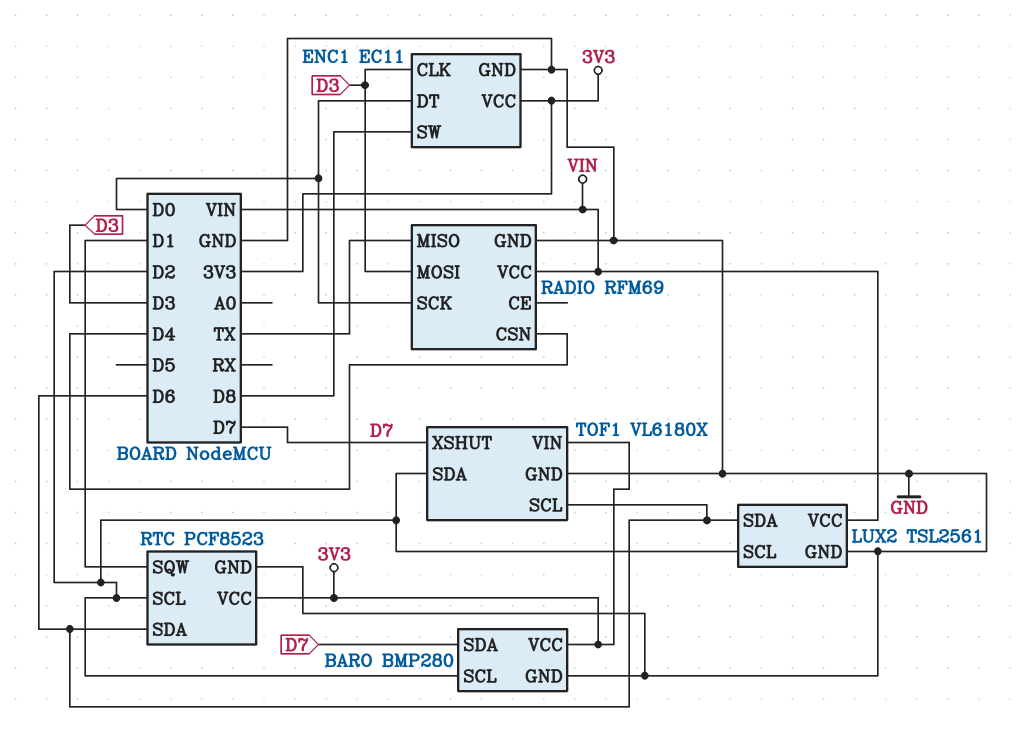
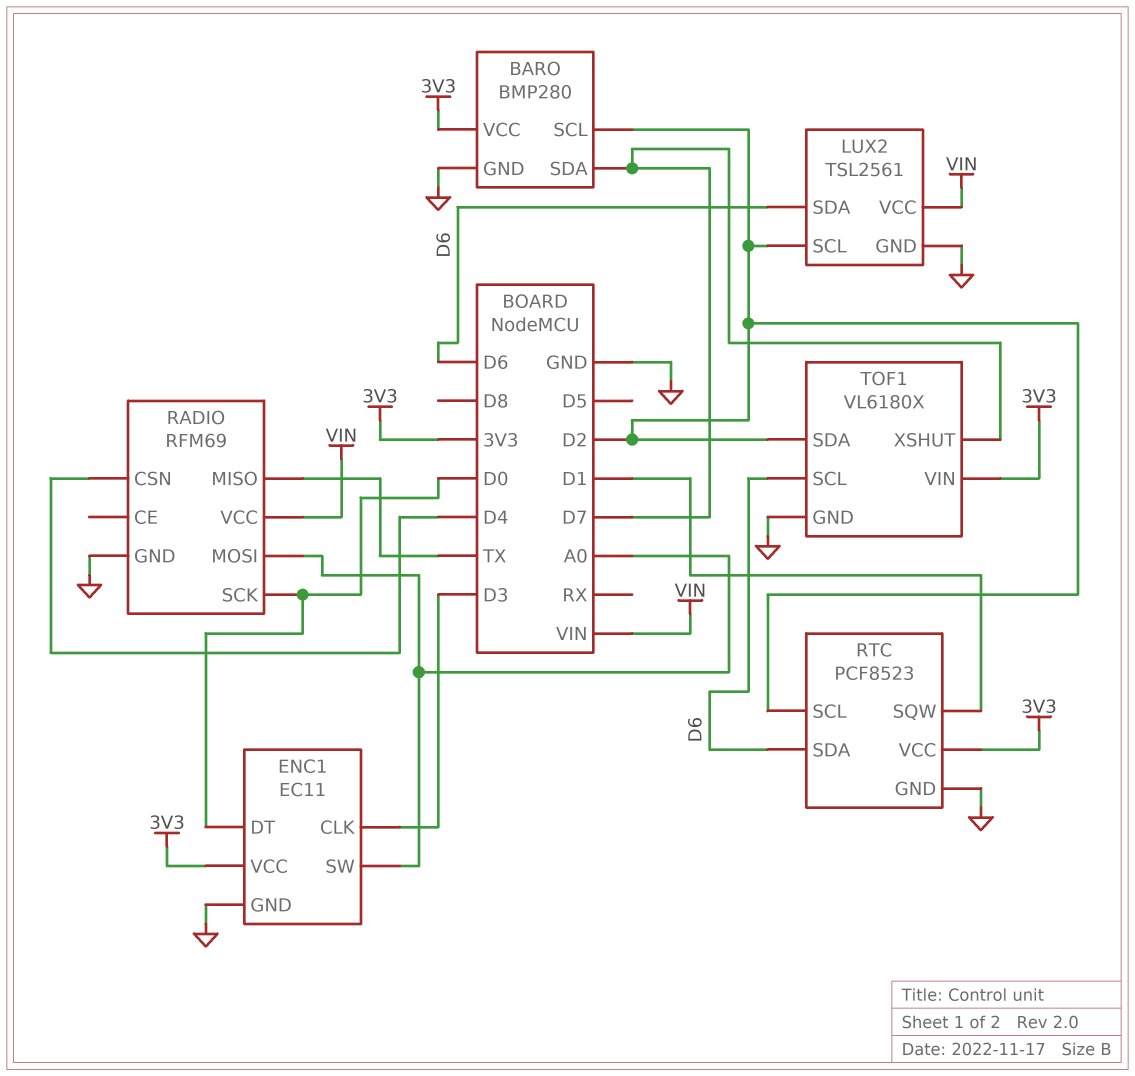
ENC1 pin SW: D8 -> A0
RADIO pin MOSI: D3 -> A0

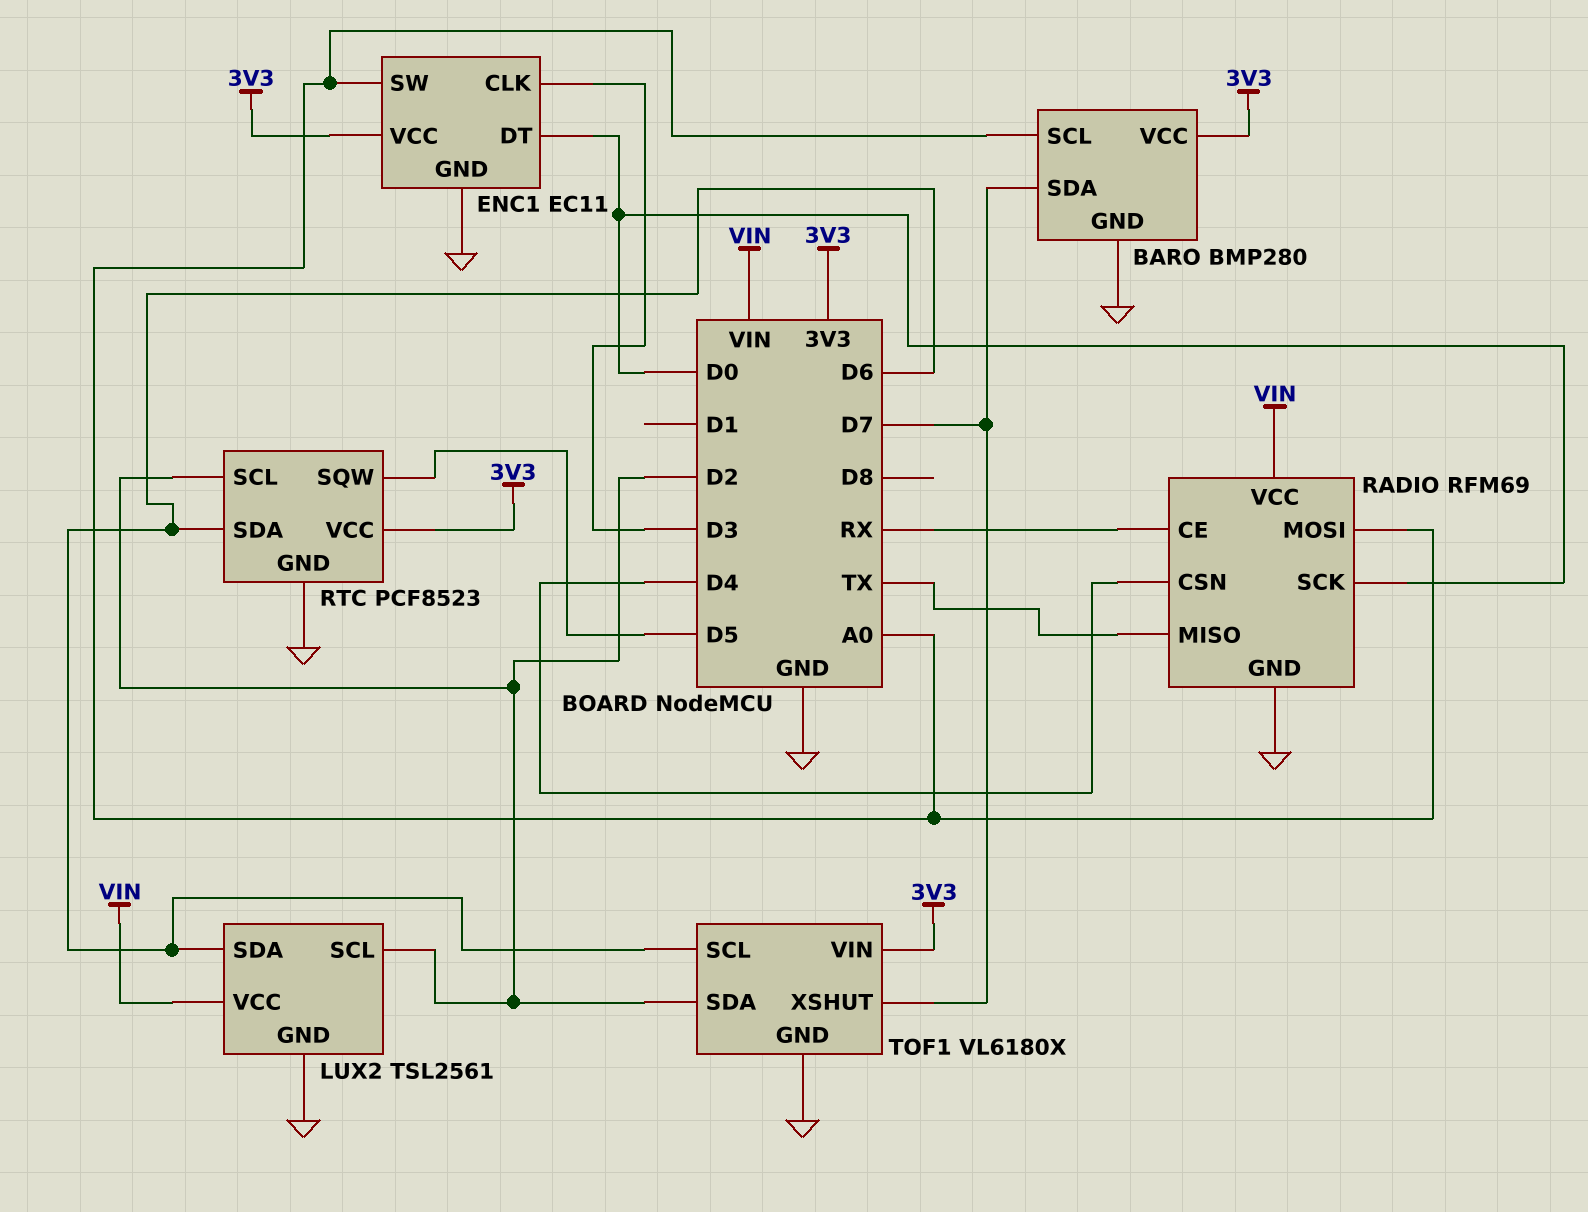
BARO pin SCL: D2 -> A0
RADIO pin CE: none -> RX
RTC pin SQW: D1 -> D5

